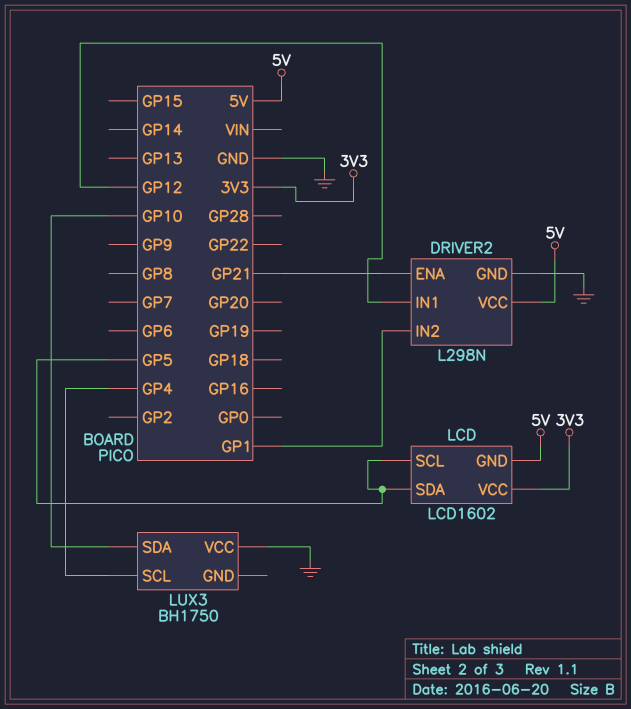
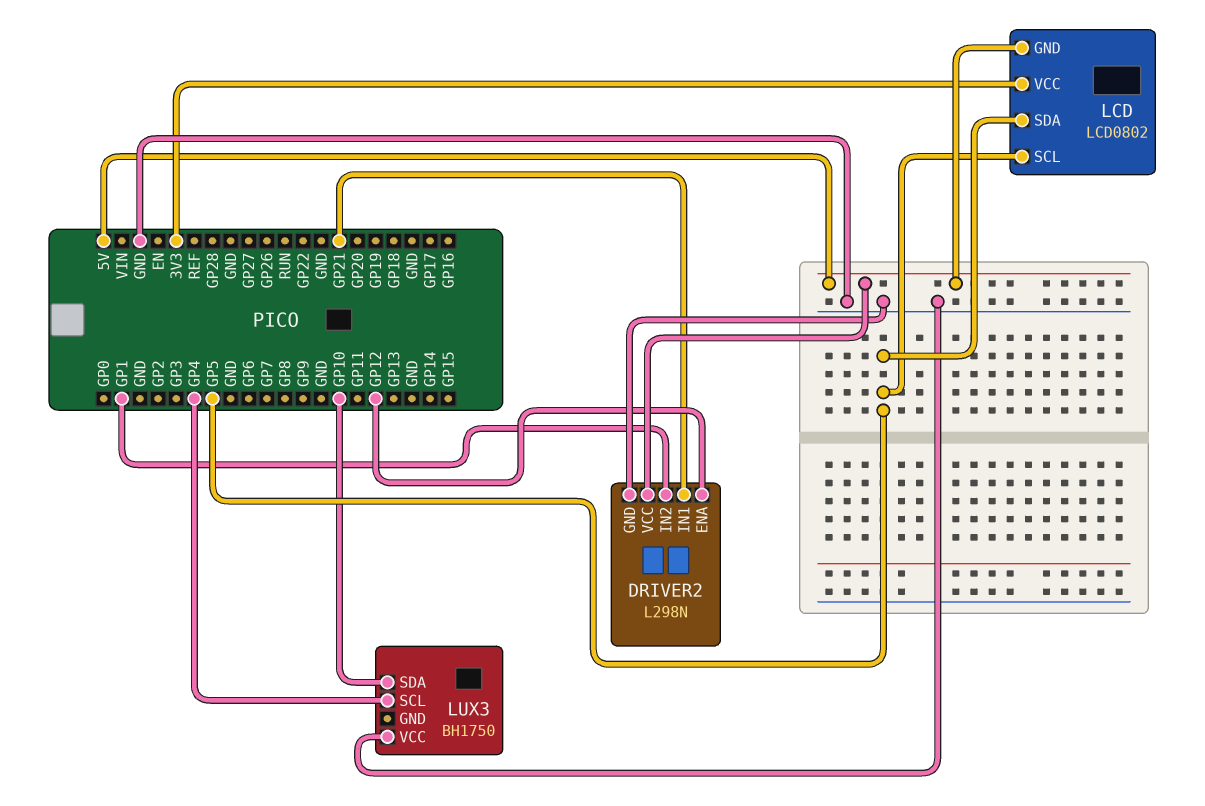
DRIVER2 pin ENA: GP21 -> GP12
DRIVER2 pin IN1: GP12 -> GP21
LCD: LCD1602 -> LCD0802

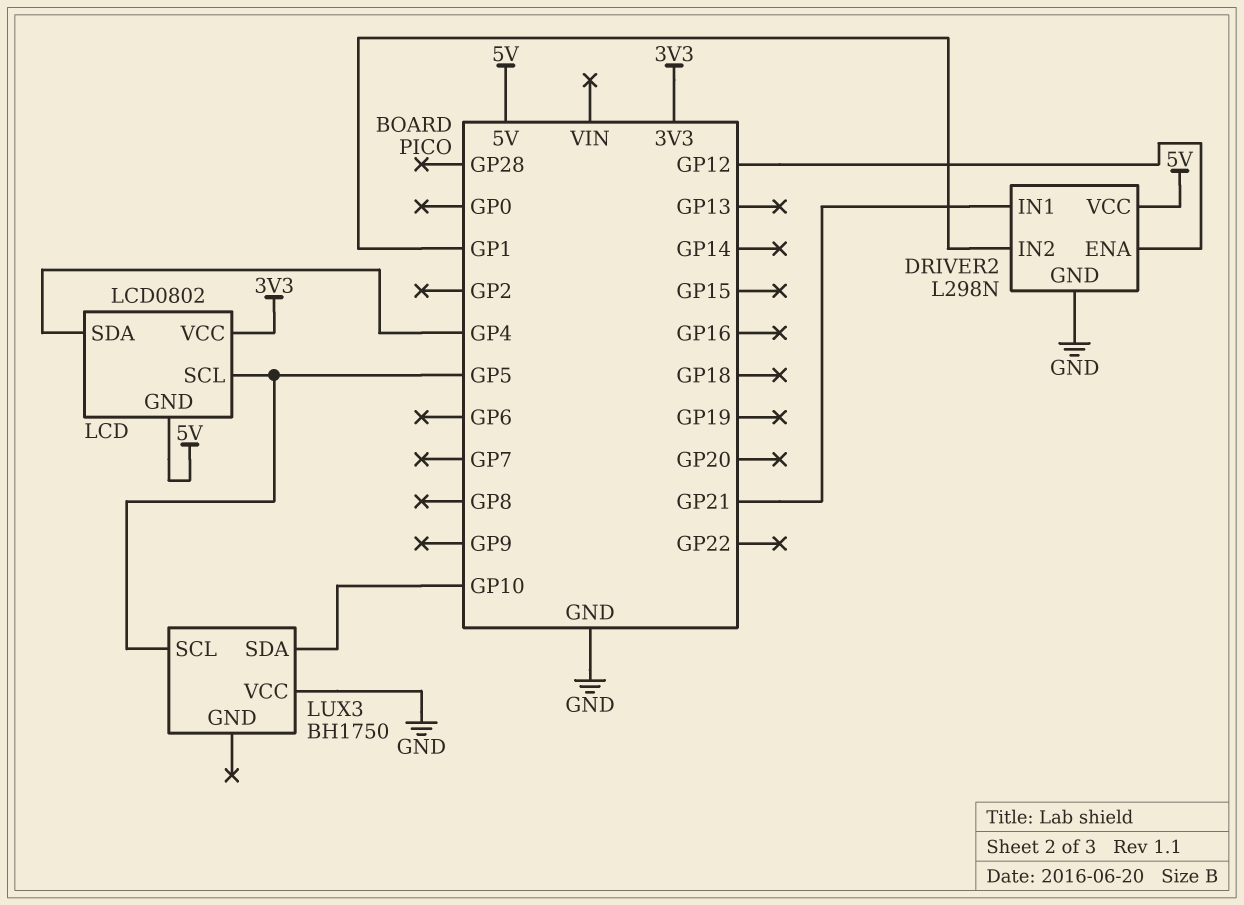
LCD pin SDA: GP5 -> GP4
LUX3 pin SCL: GP4 -> GP5

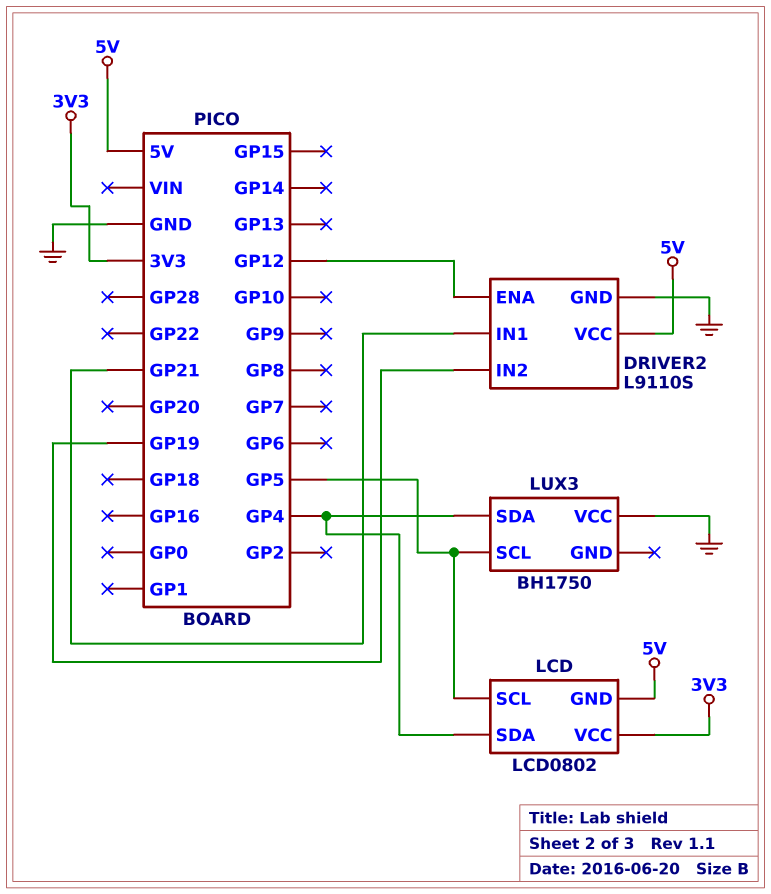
DRIVER2: L298N -> L9110S
DRIVER2 pin IN2: GP1 -> GP19
LUX3 pin SDA: GP10 -> GP4

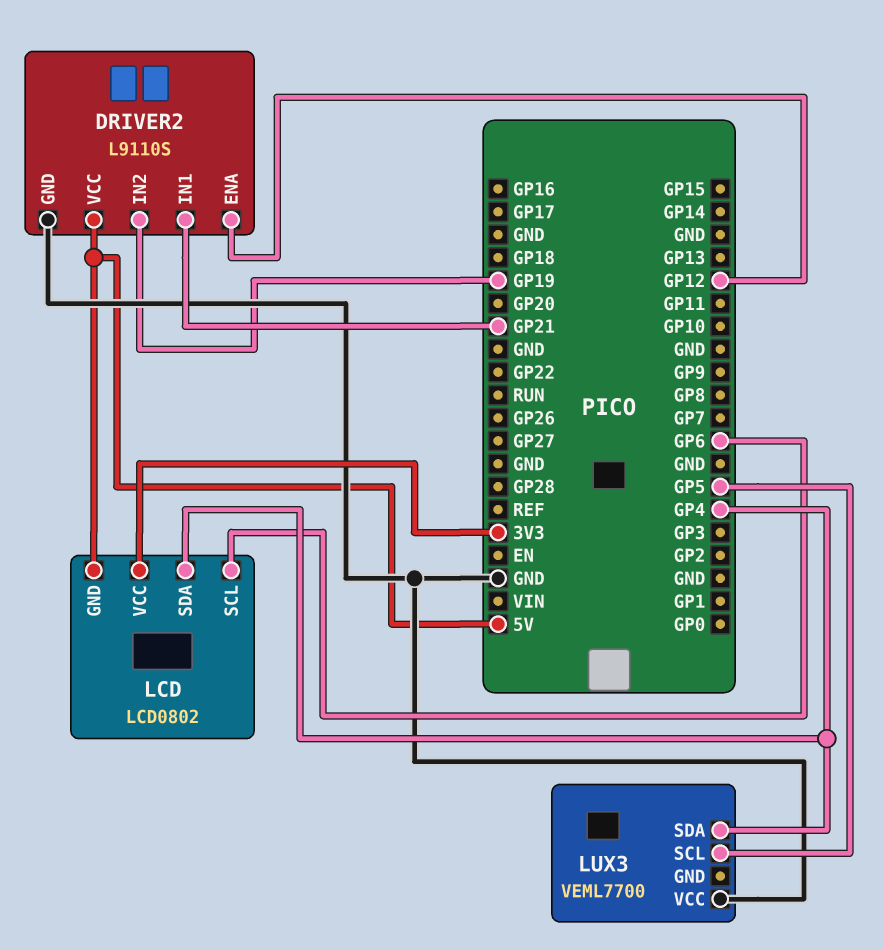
LCD pin SCL: GP5 -> GP6
LUX3: BH1750 -> VEML7700

